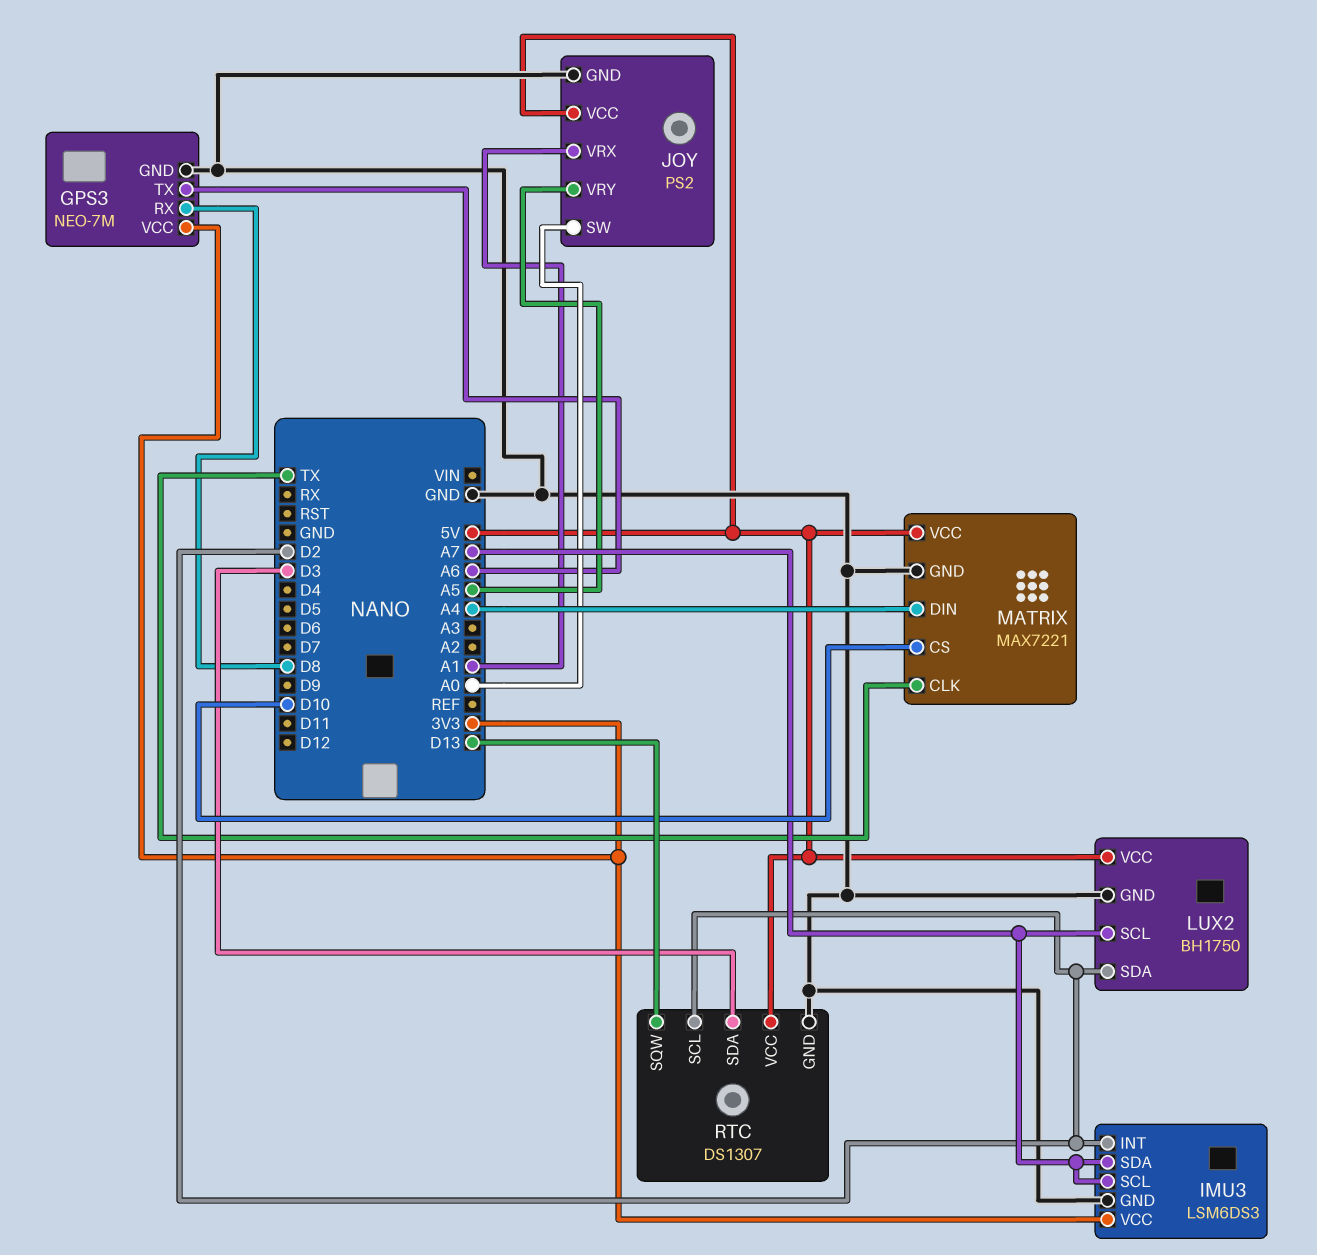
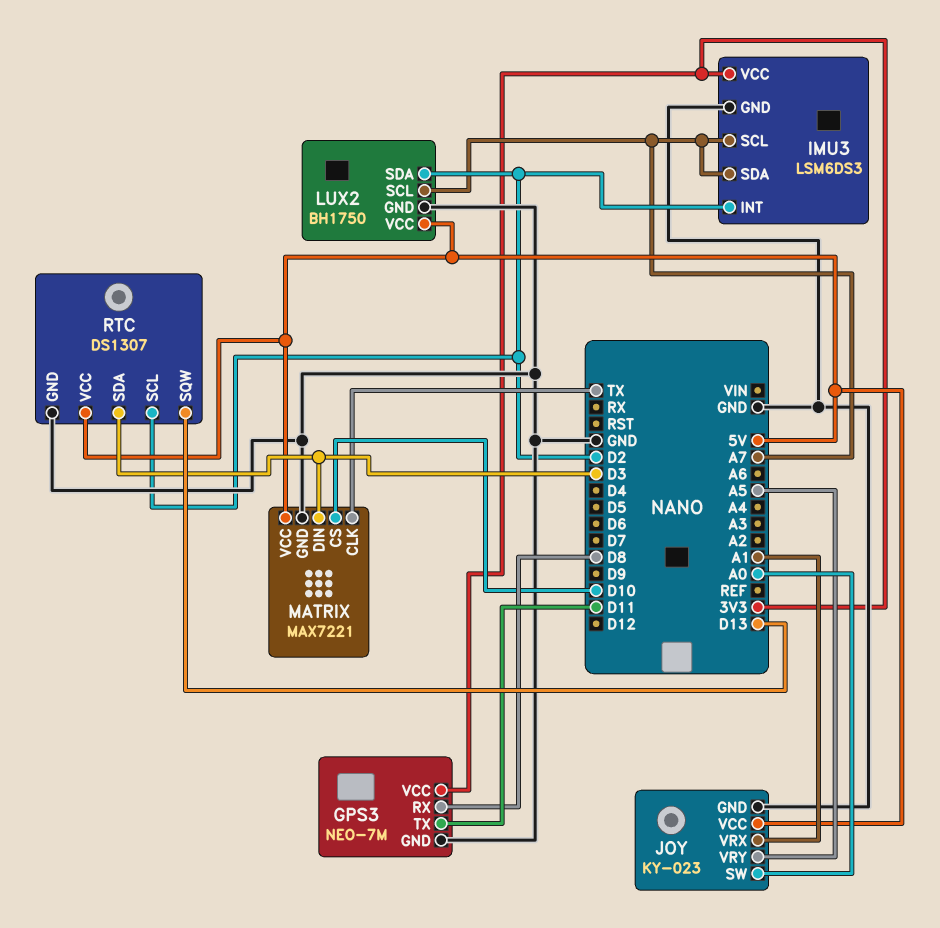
GPS3 pin TX: A6 -> D11
JOY: PS2 -> KY-023
MATRIX pin DIN: A4 -> D3

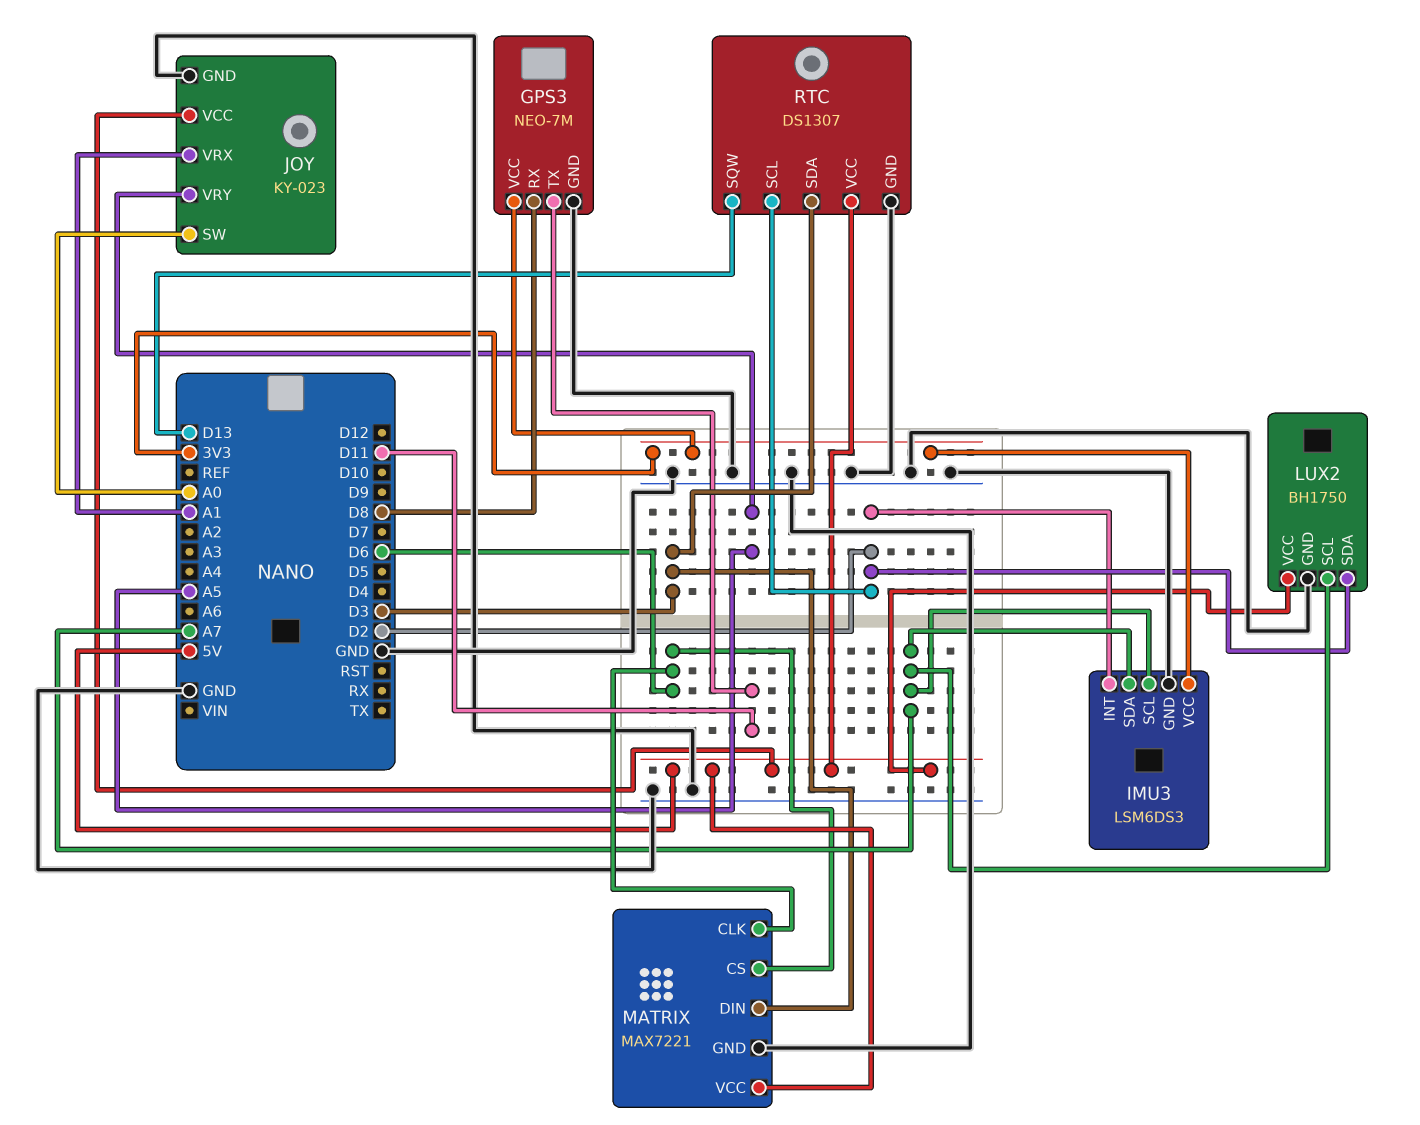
MATRIX pin CLK: TX -> D6
MATRIX pin CS: D10 -> D6

